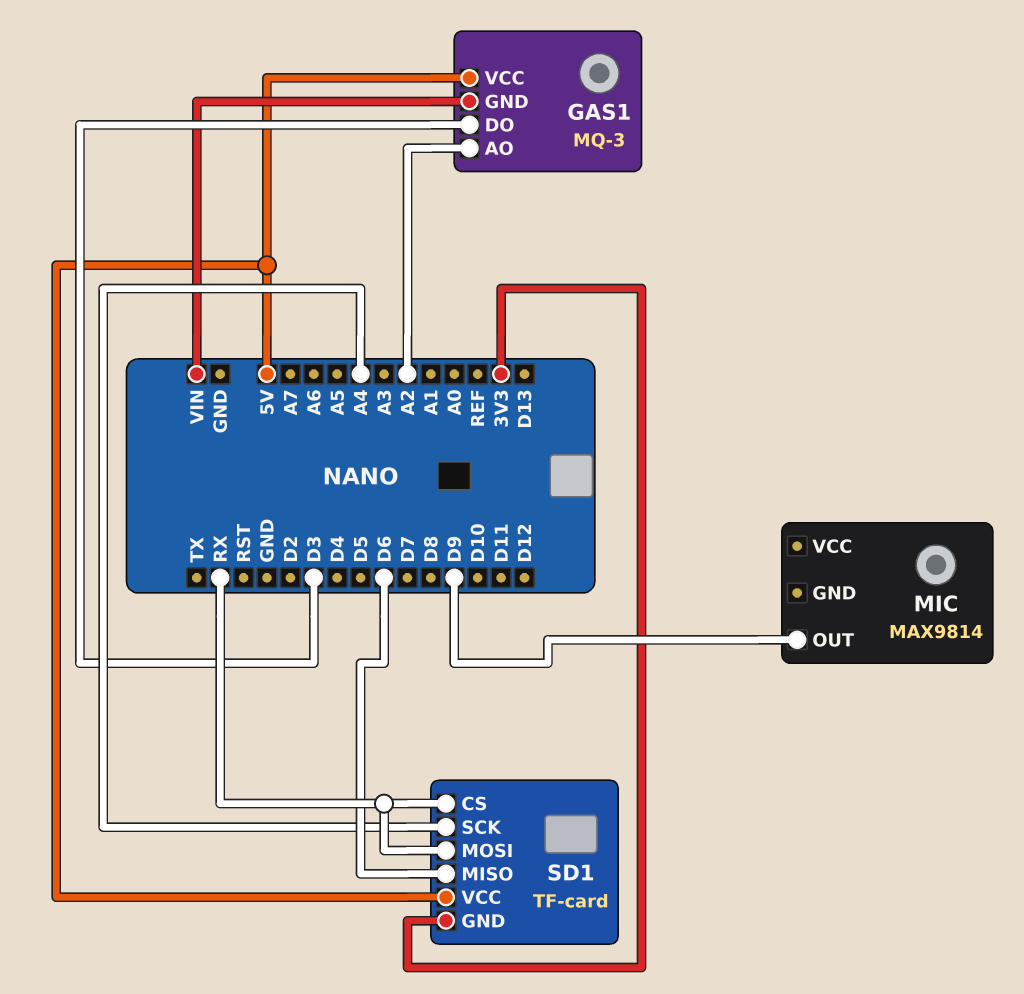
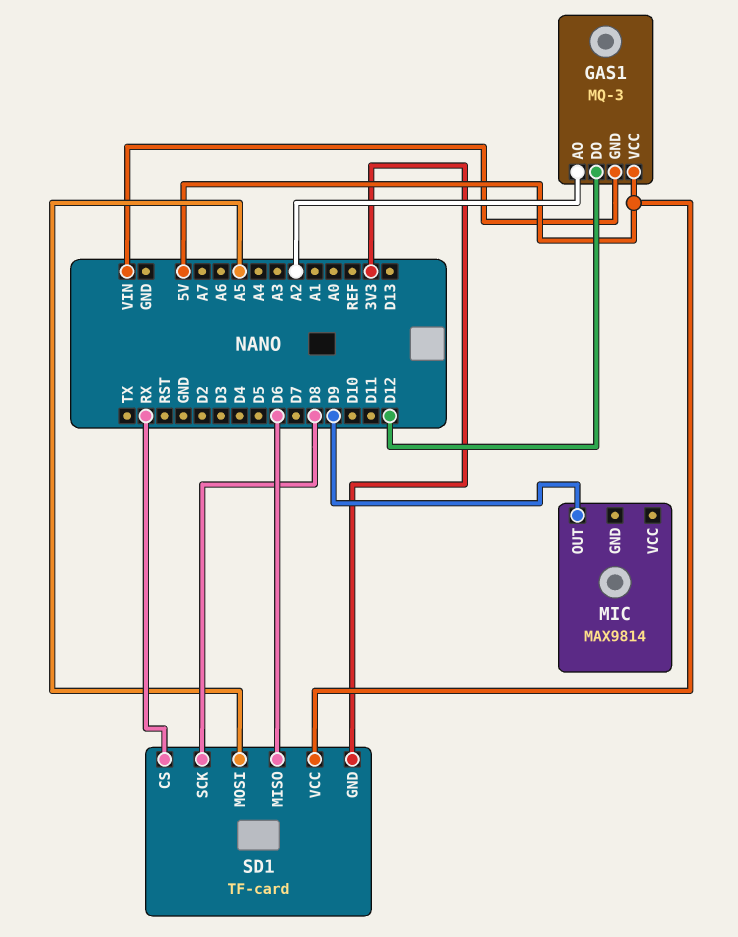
GAS1 pin DO: D3 -> D12
SD1 pin MOSI: RX -> A5
SD1 pin SCK: A4 -> D8

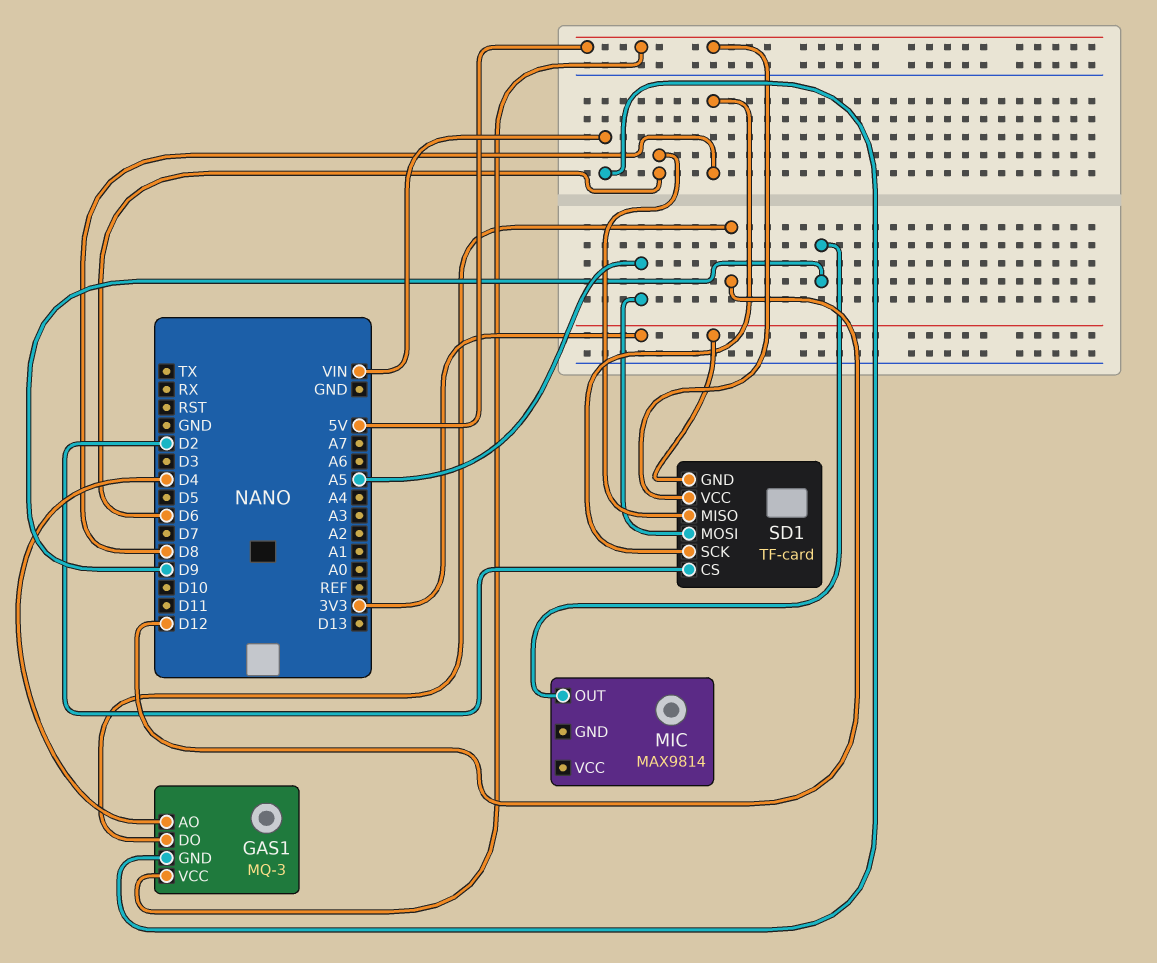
GAS1 pin AO: A2 -> D4
SD1 pin CS: RX -> D2

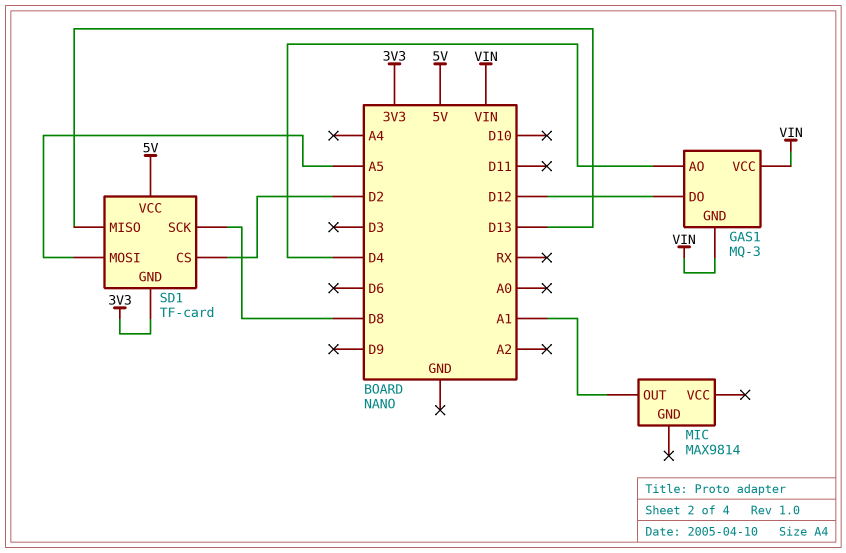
GAS1 pin VCC: 5V -> VIN
MIC pin OUT: D9 -> A1
SD1 pin MISO: D6 -> D13

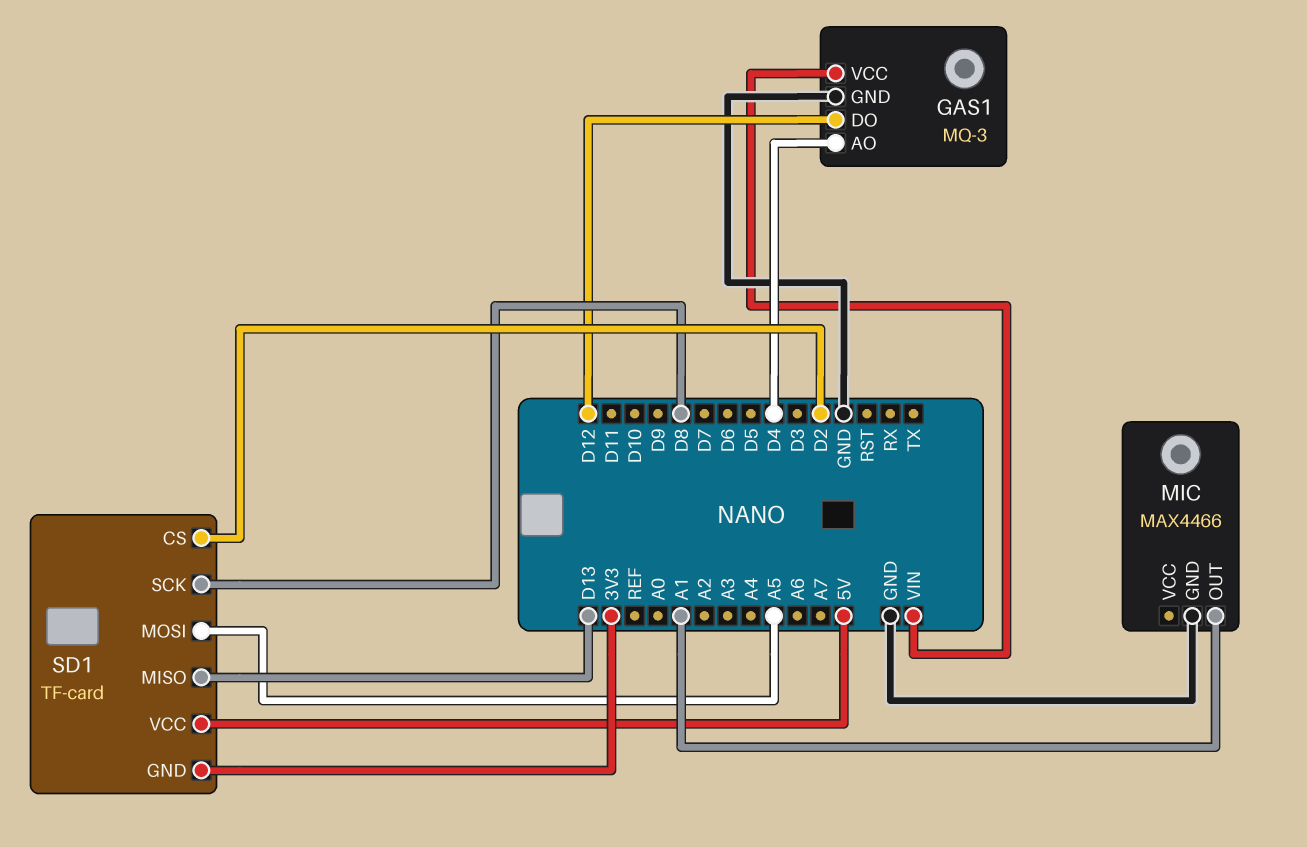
GAS1 pin GND: VIN -> GND
MIC: MAX9814 -> MAX4466
MIC pin GND: none -> GND

